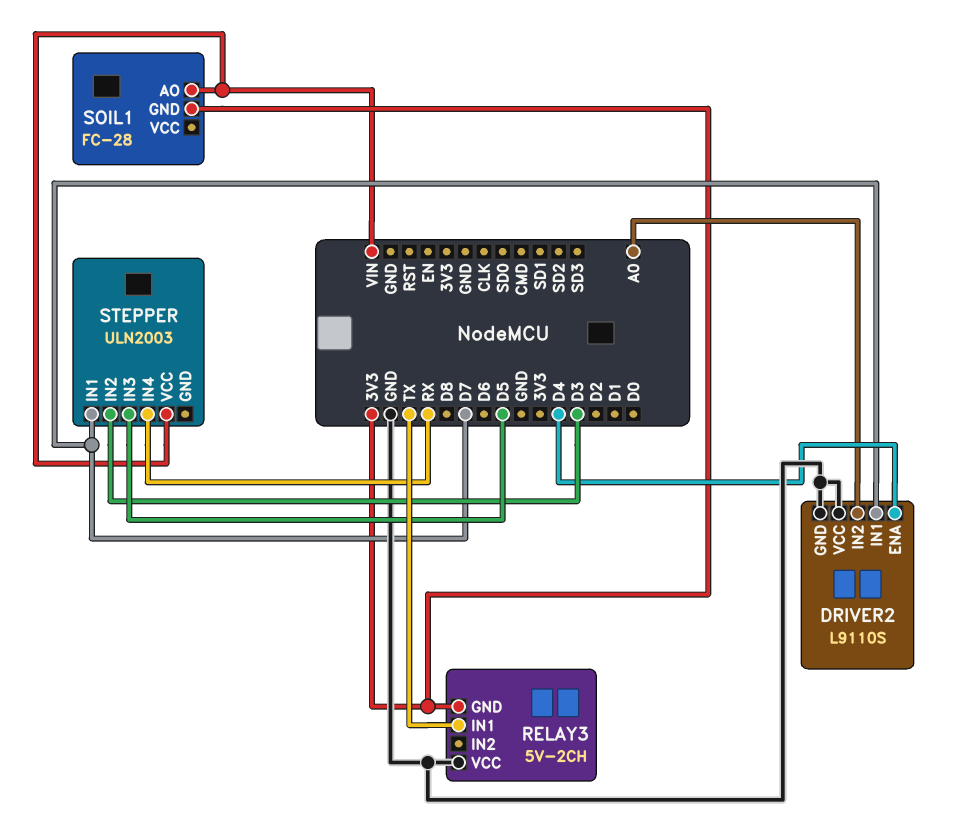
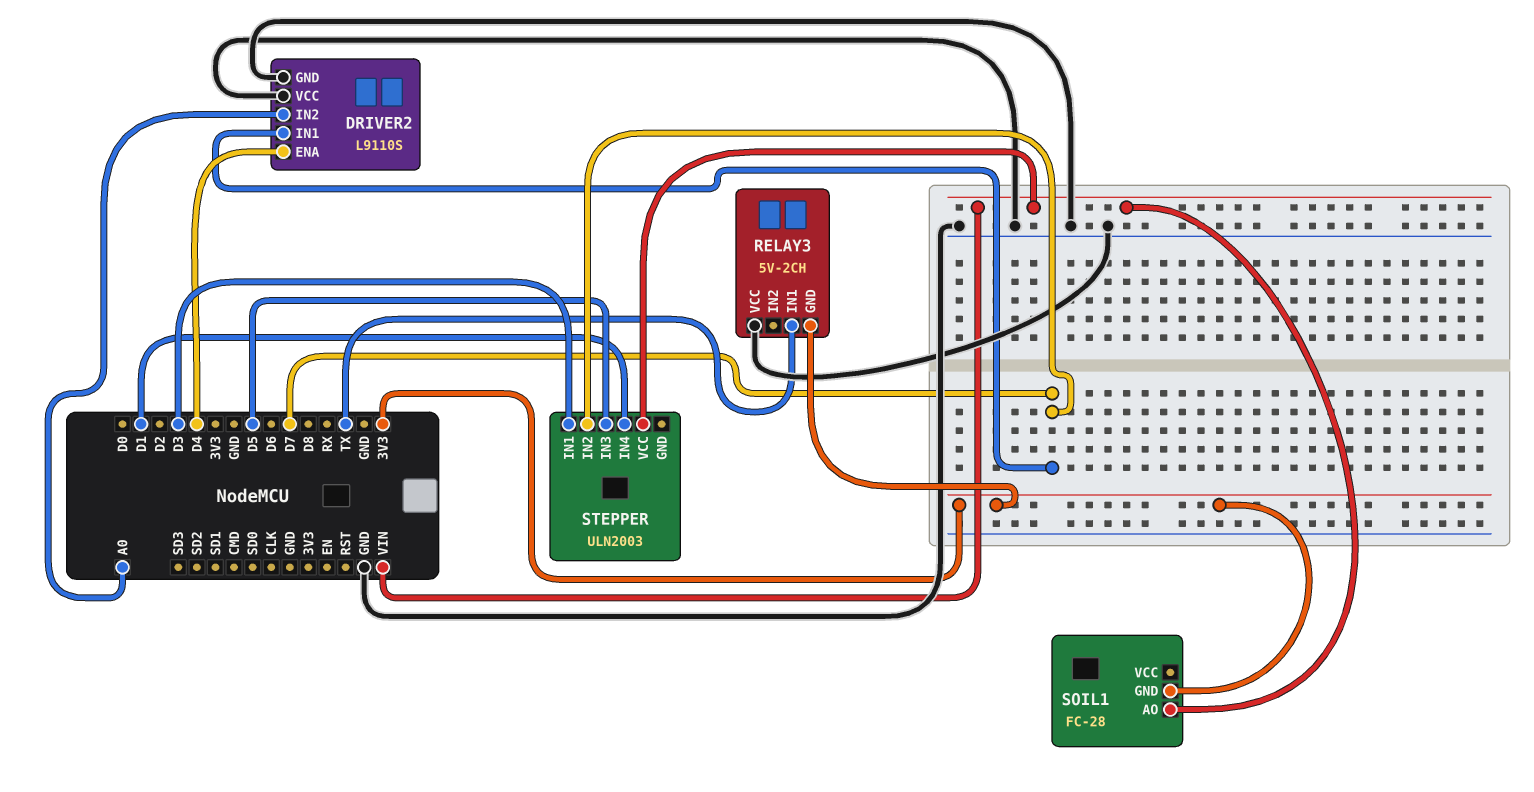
STEPPER pin IN1: D7 -> D3
STEPPER pin IN2: D3 -> D7
STEPPER pin IN4: RX -> D1

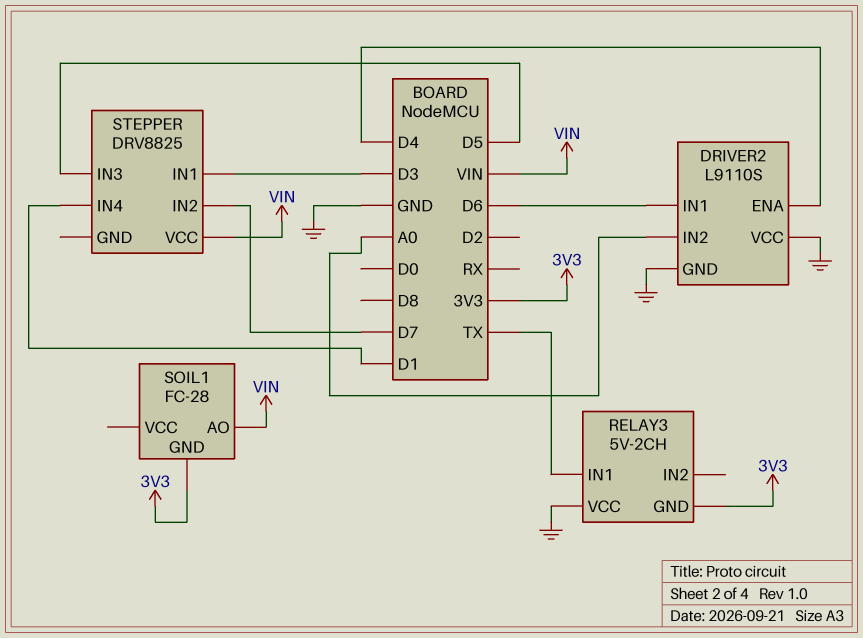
DRIVER2 pin IN1: D7 -> D6
STEPPER: ULN2003 -> DRV8825

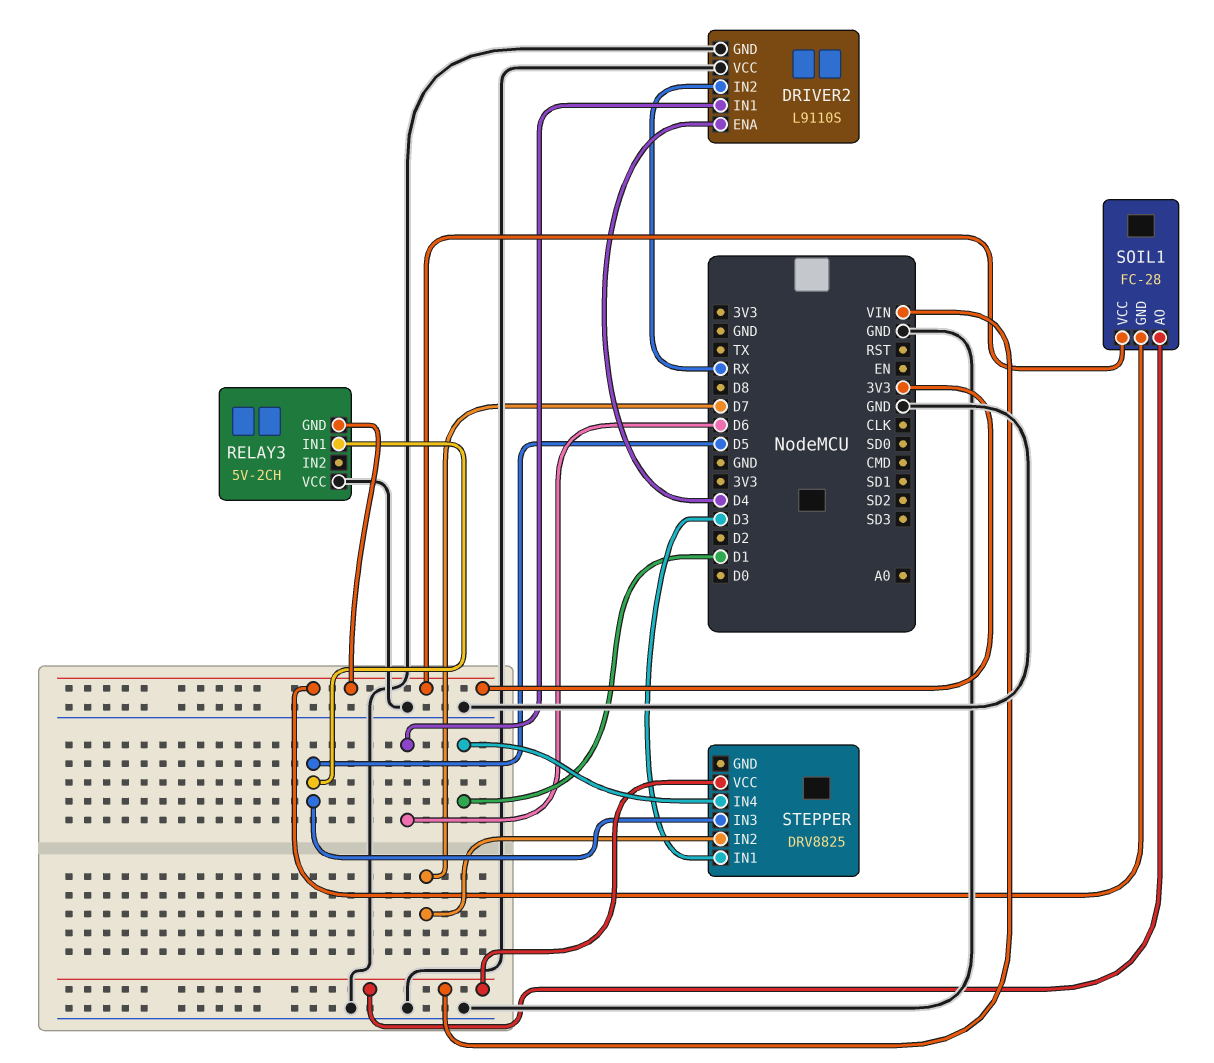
DRIVER2 pin IN2: A0 -> RX
RELAY3 pin IN1: TX -> D5
SOIL1 pin VCC: none -> 3V3

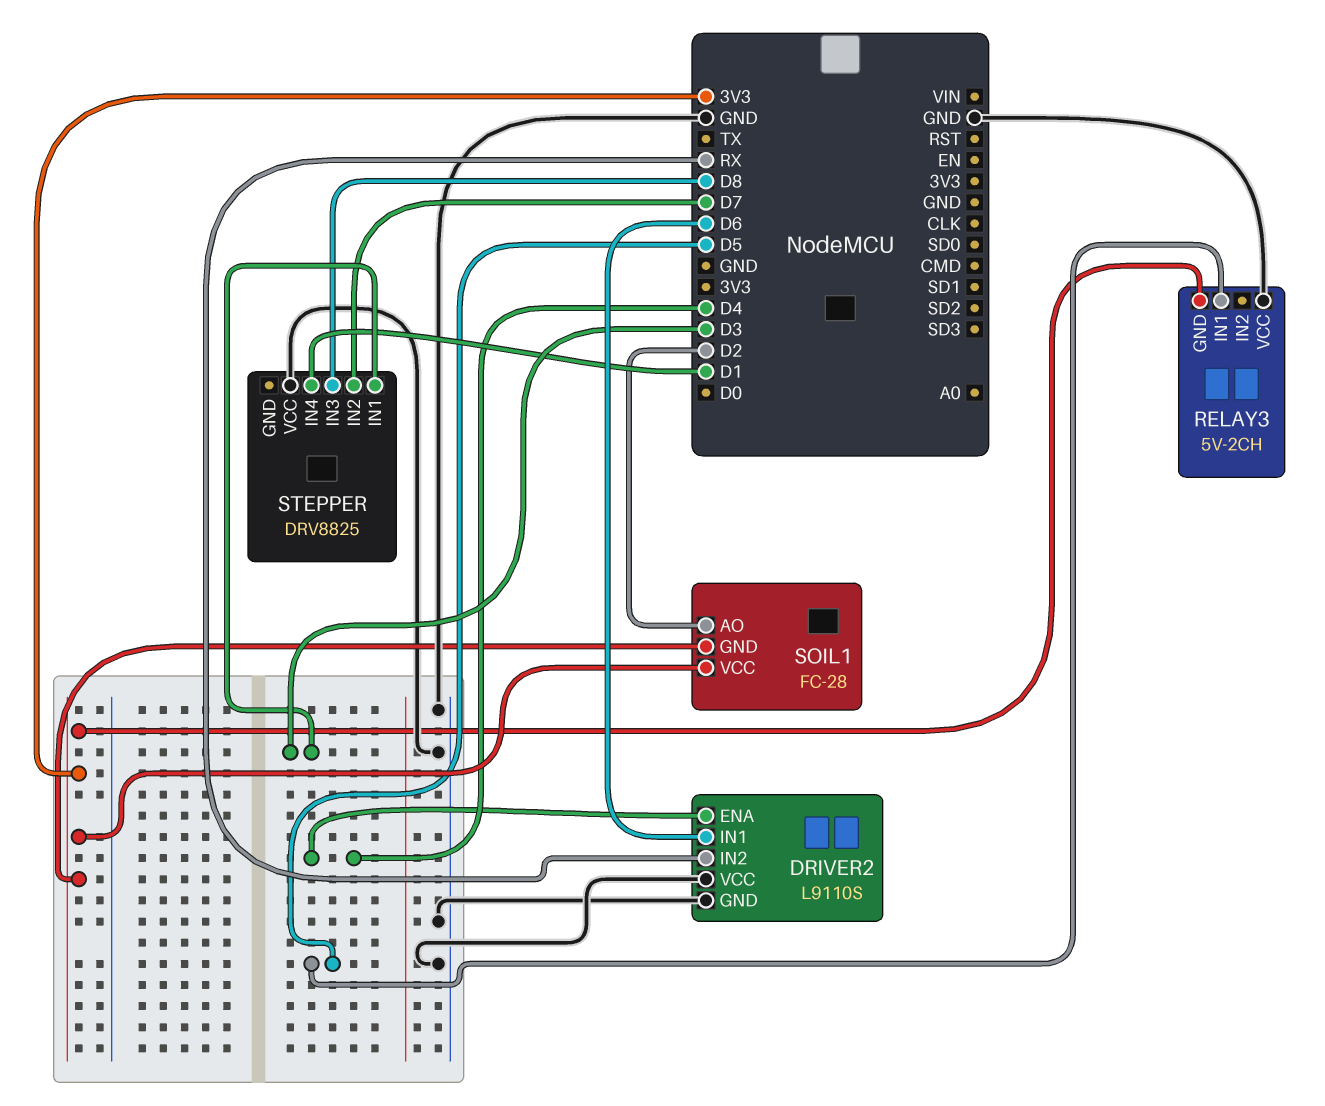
SOIL1 pin AO: VIN -> D2
STEPPER pin IN3: D5 -> D8
STEPPER pin VCC: VIN -> GND

